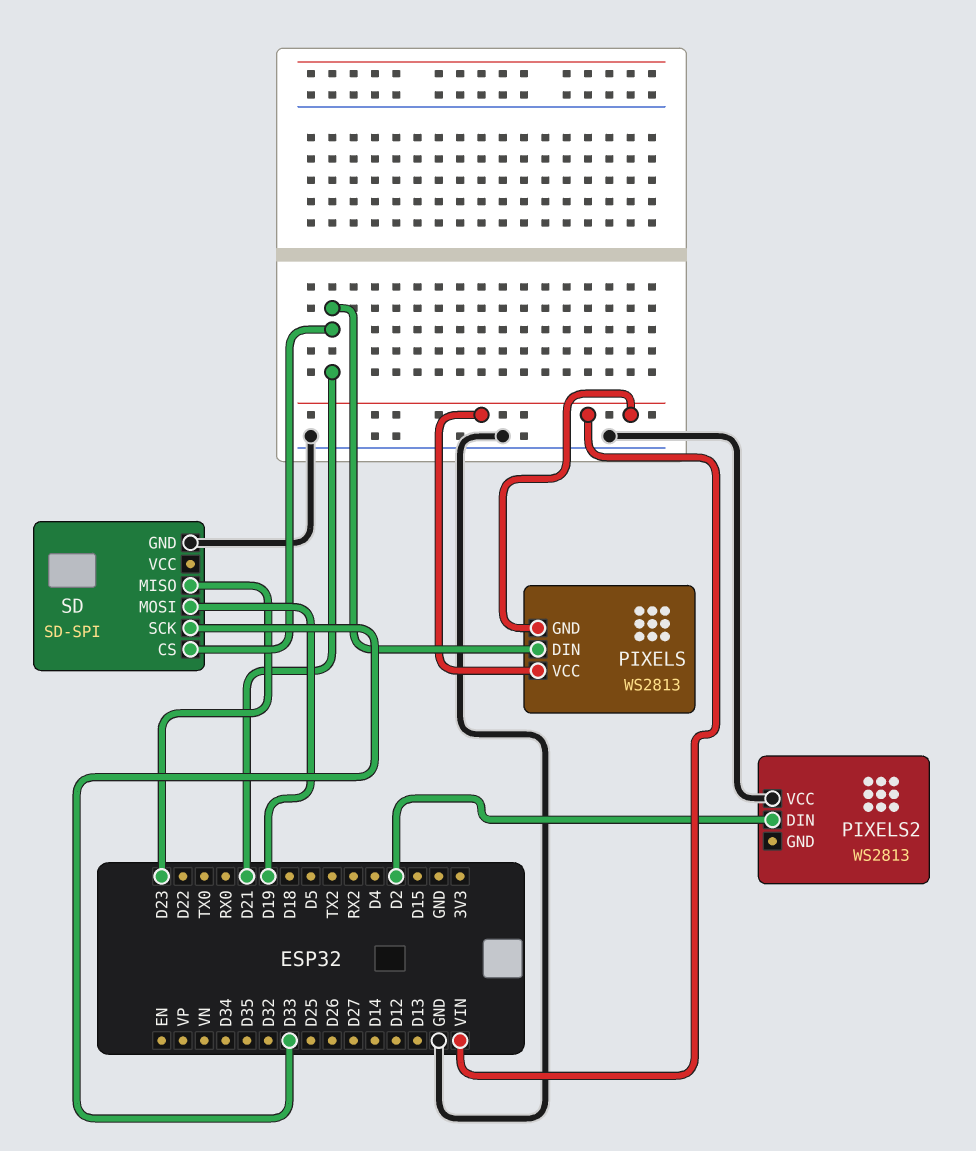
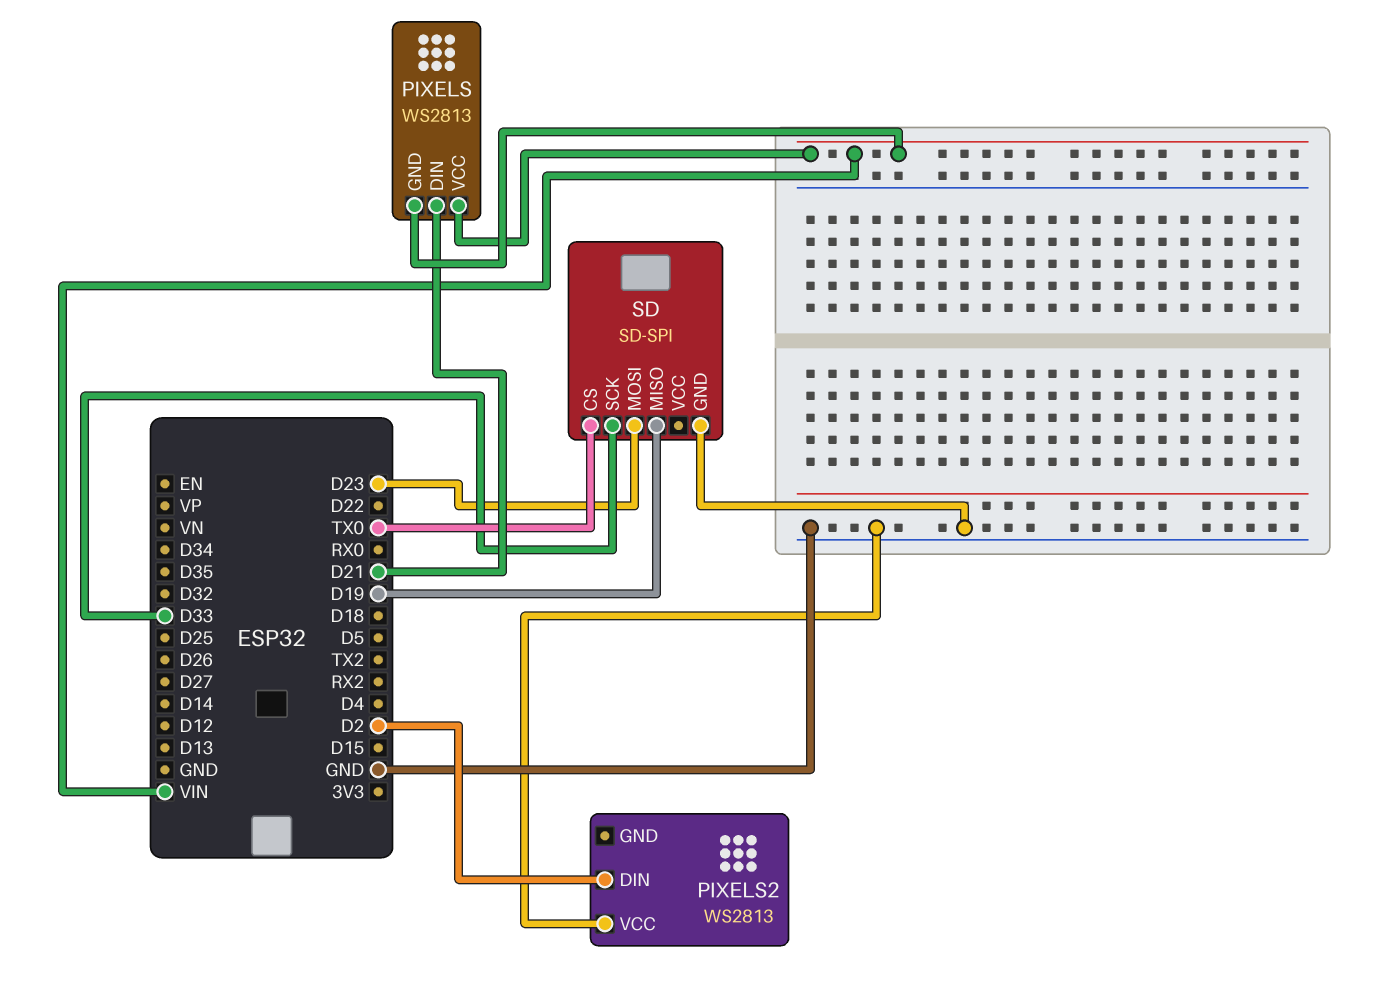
SD pin CS: D21 -> TX0
SD pin MISO: D23 -> D19
SD pin MOSI: D19 -> D23

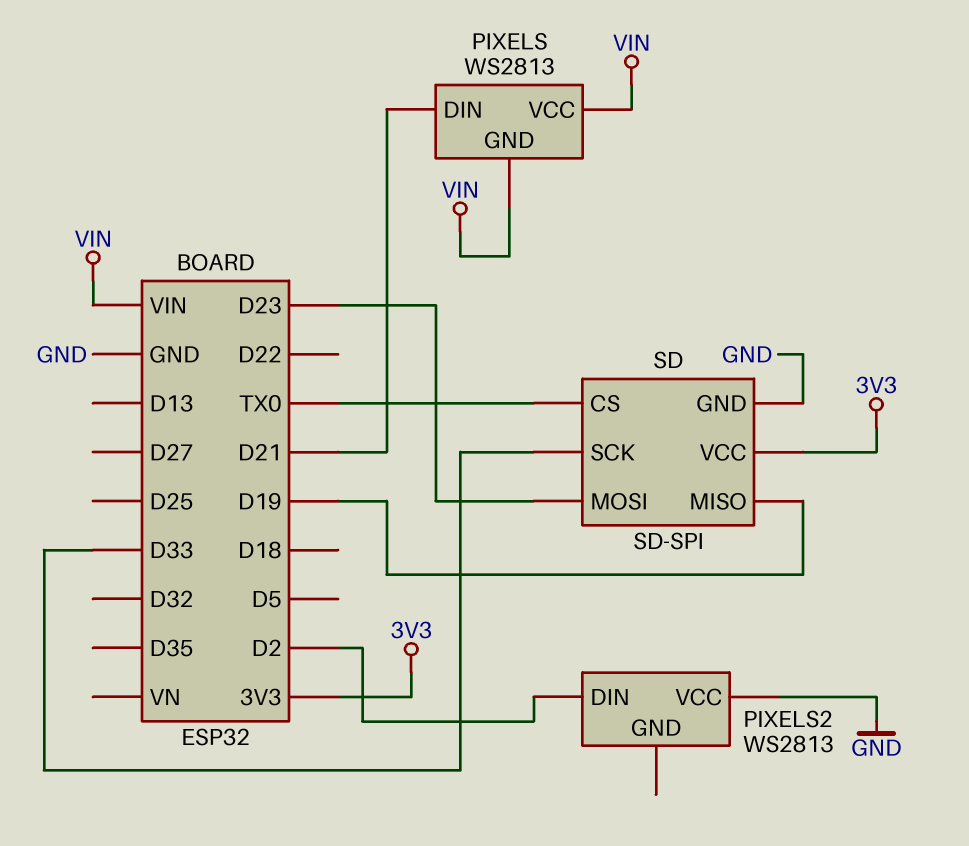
SD pin VCC: none -> 3V3

